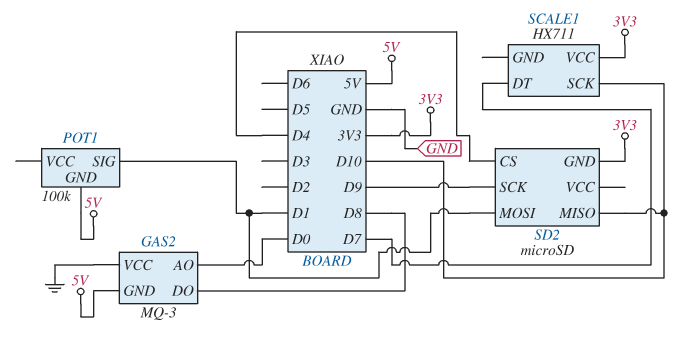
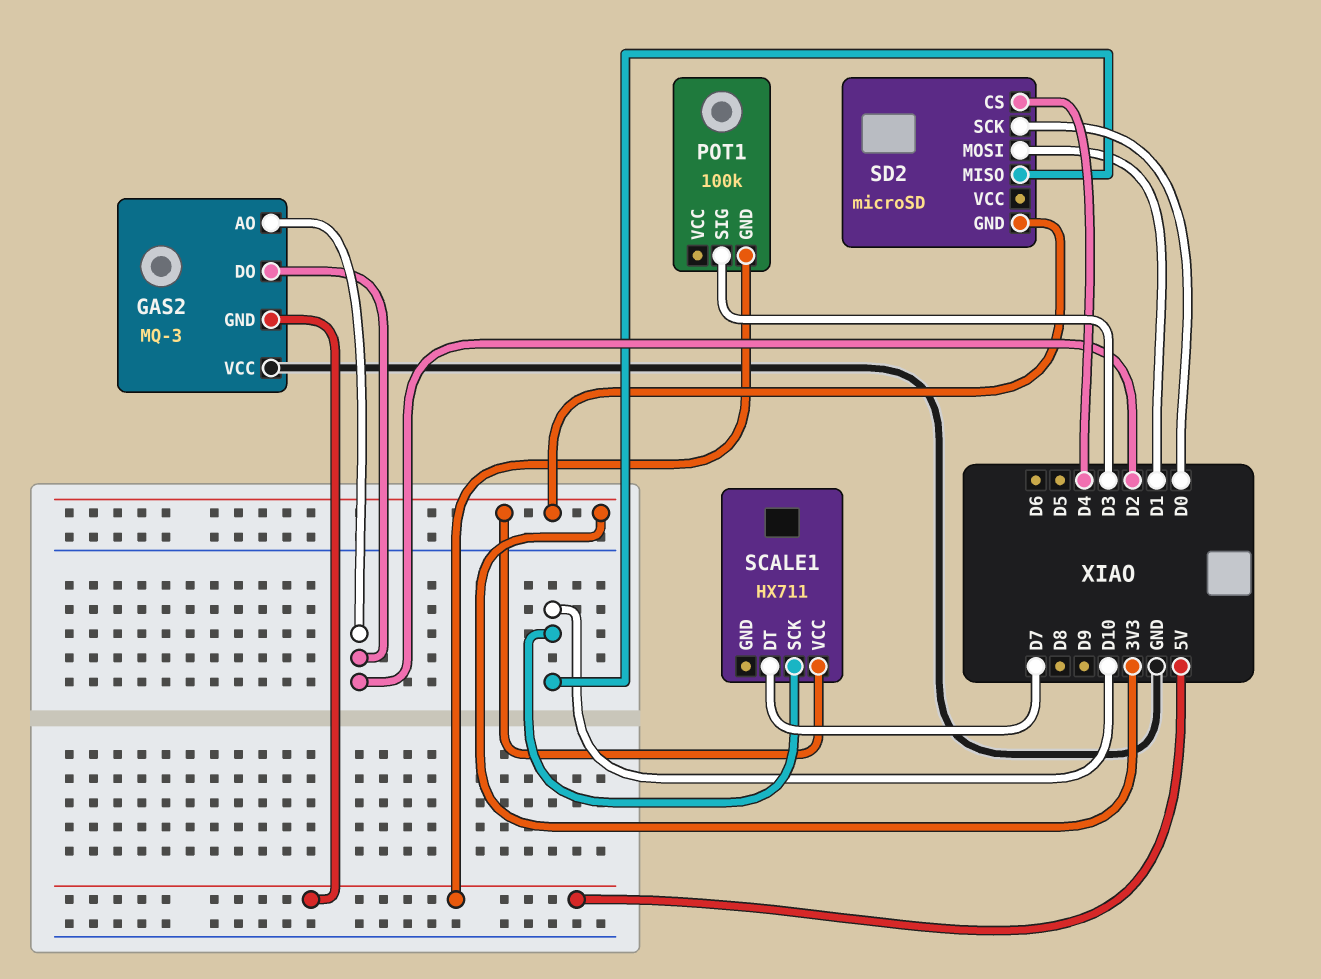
GAS2 pin AO: D0 -> D2
GAS2 pin DO: D8 -> D2
POT1 pin SIG: D1 -> D3
SD2 pin SCK: D9 -> D0

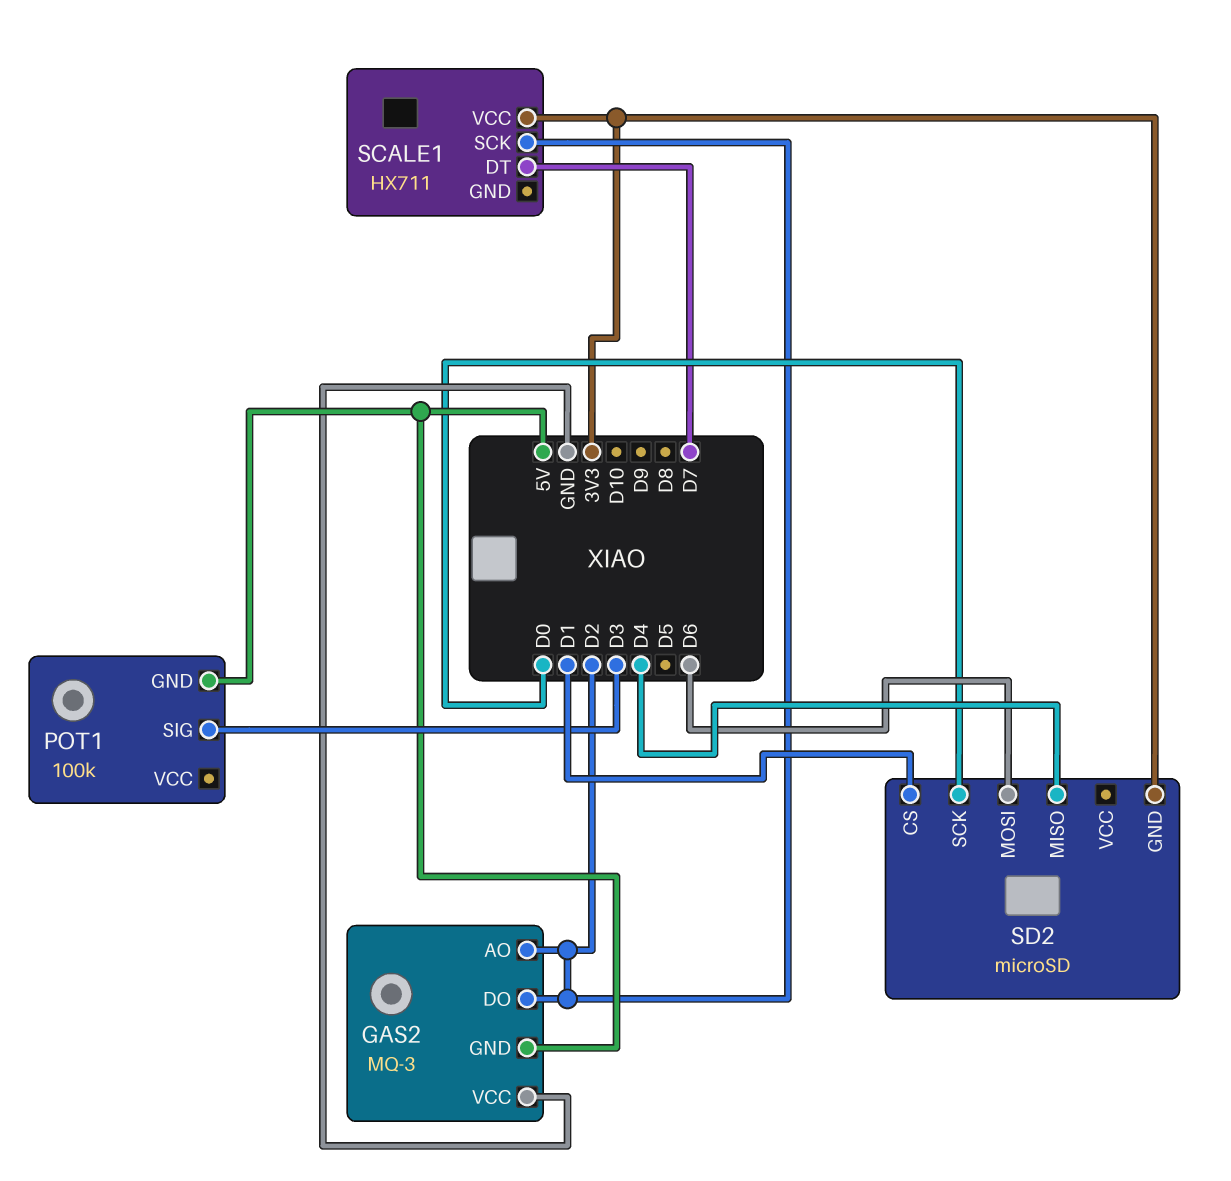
SCALE1 pin SCK: D10 -> D2
SD2 pin CS: D4 -> D1
SD2 pin MISO: D10 -> D4
SD2 pin MOSI: D1 -> D6

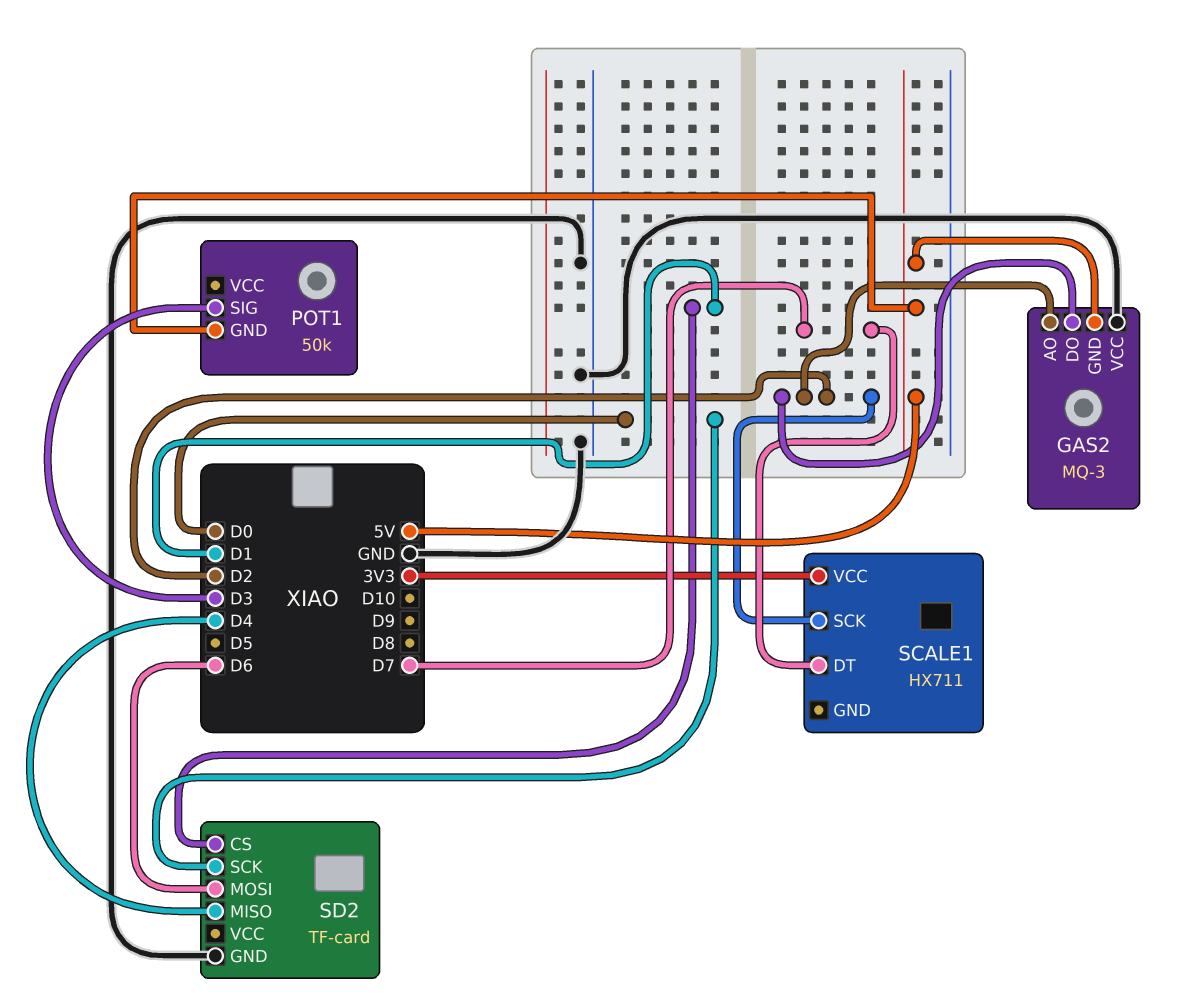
POT1: 100k -> 50k
SD2: microSD -> TF-card
SD2 pin GND: 3V3 -> GND

